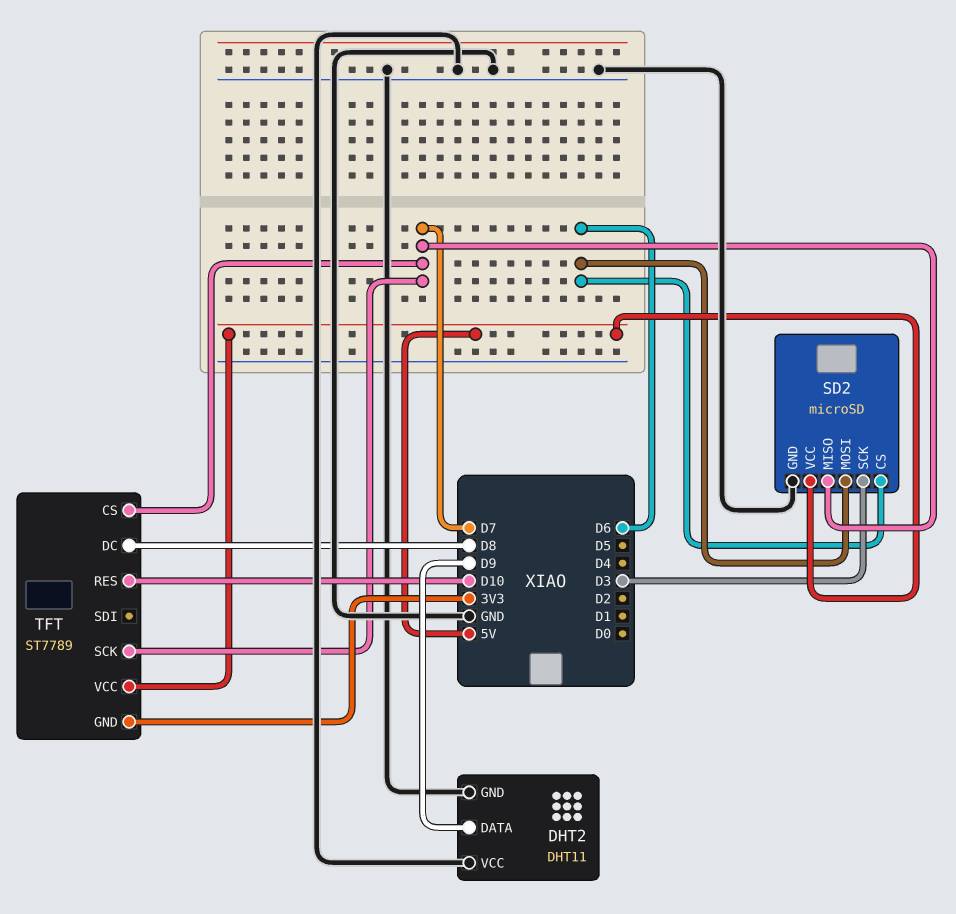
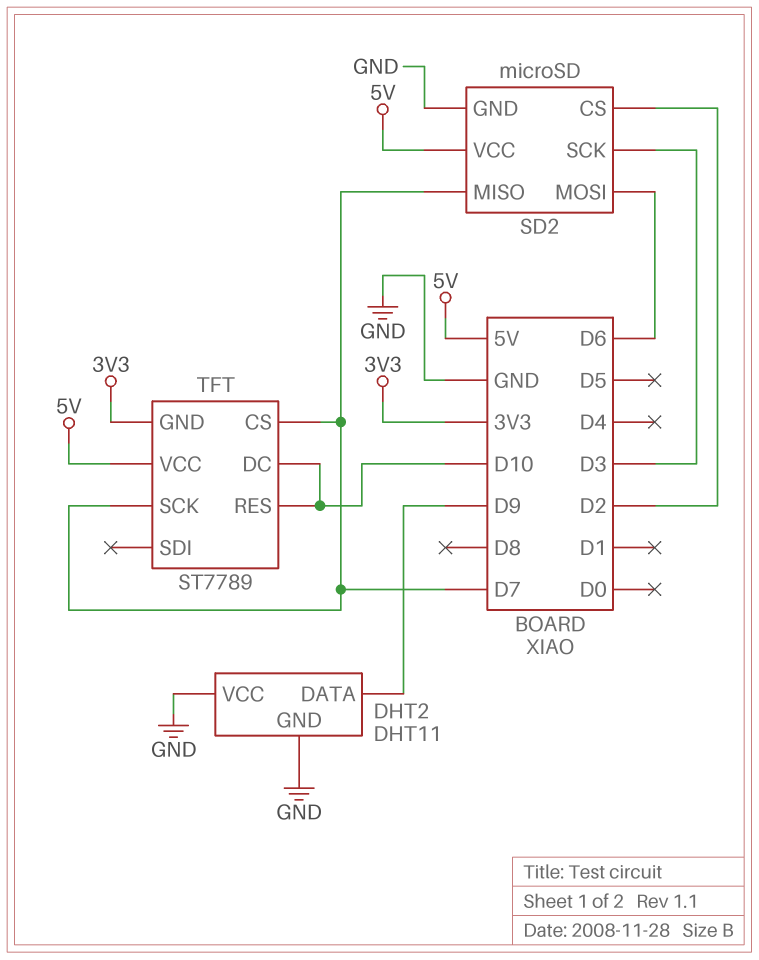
SD2 pin CS: D6 -> D2
TFT pin DC: D8 -> D10

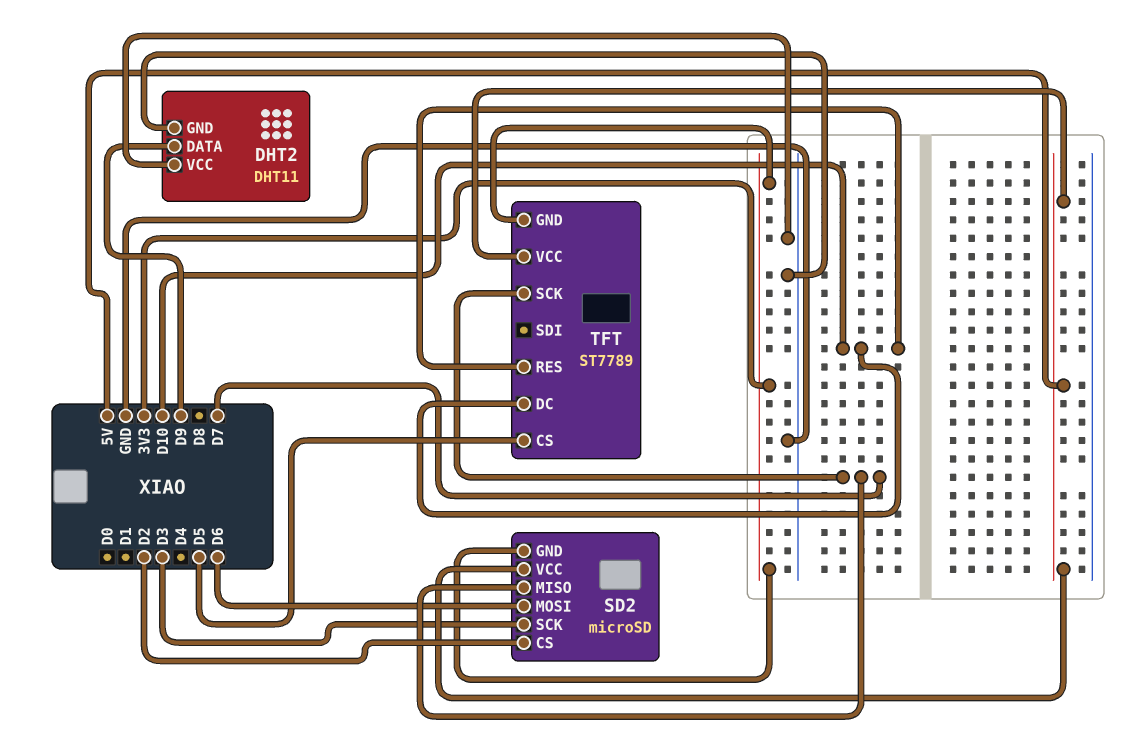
SD2 pin GND: GND -> 3V3
TFT pin CS: D7 -> D5

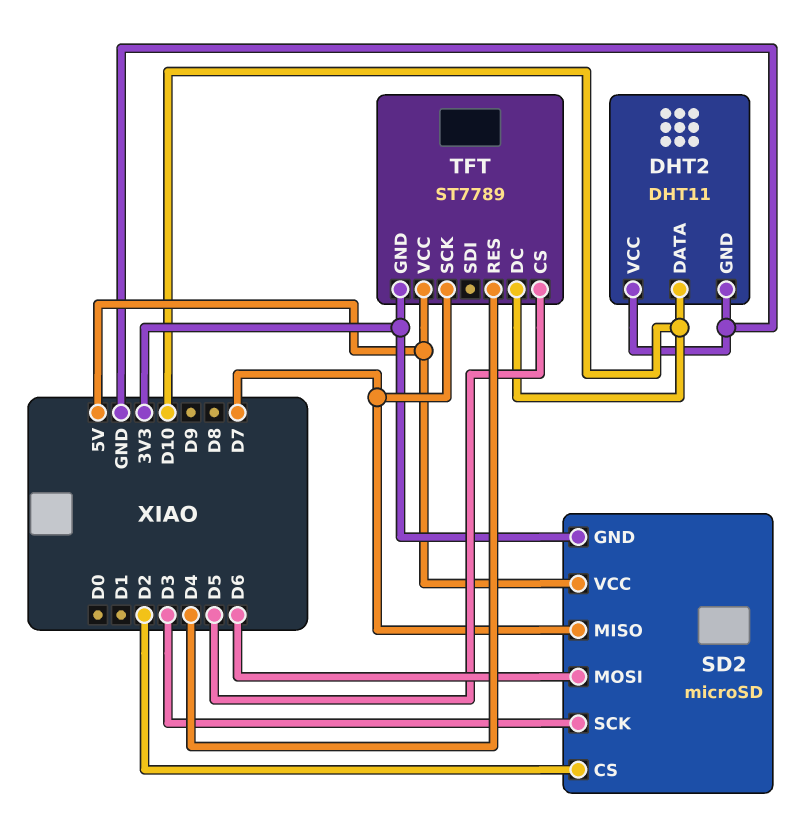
DHT2 pin DATA: D9 -> D10
TFT pin RES: D10 -> D4

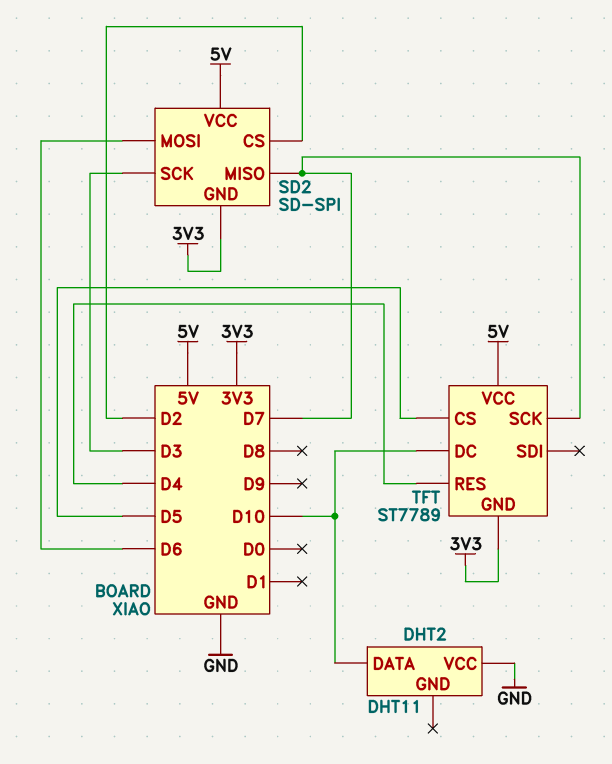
DHT2 pin GND: GND -> none
SD2: microSD -> SD-SPI

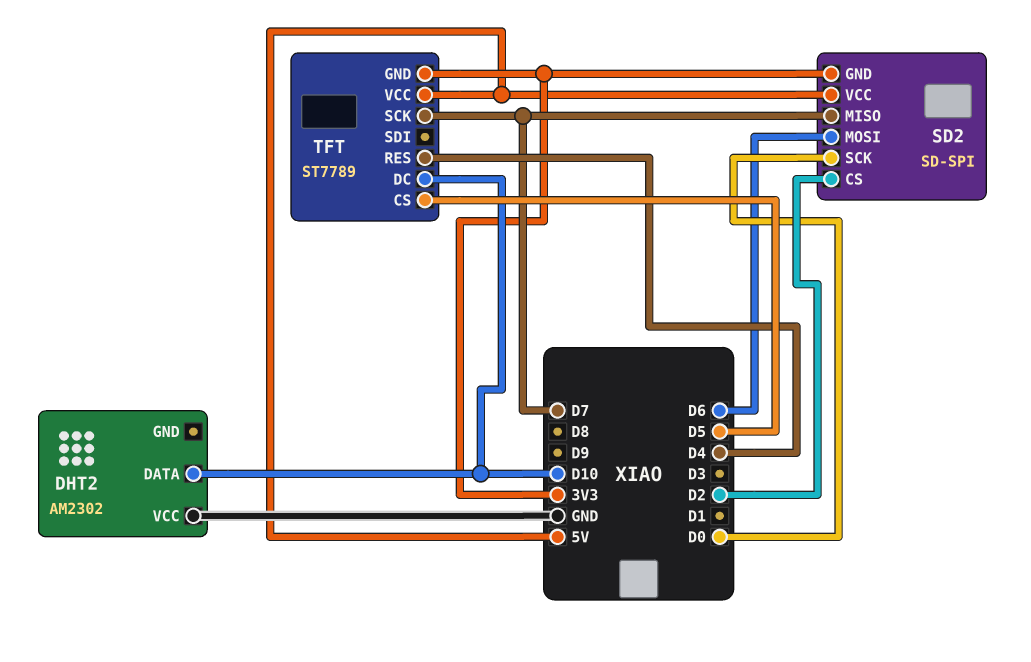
DHT2: DHT11 -> AM2302
SD2 pin SCK: D3 -> D0

